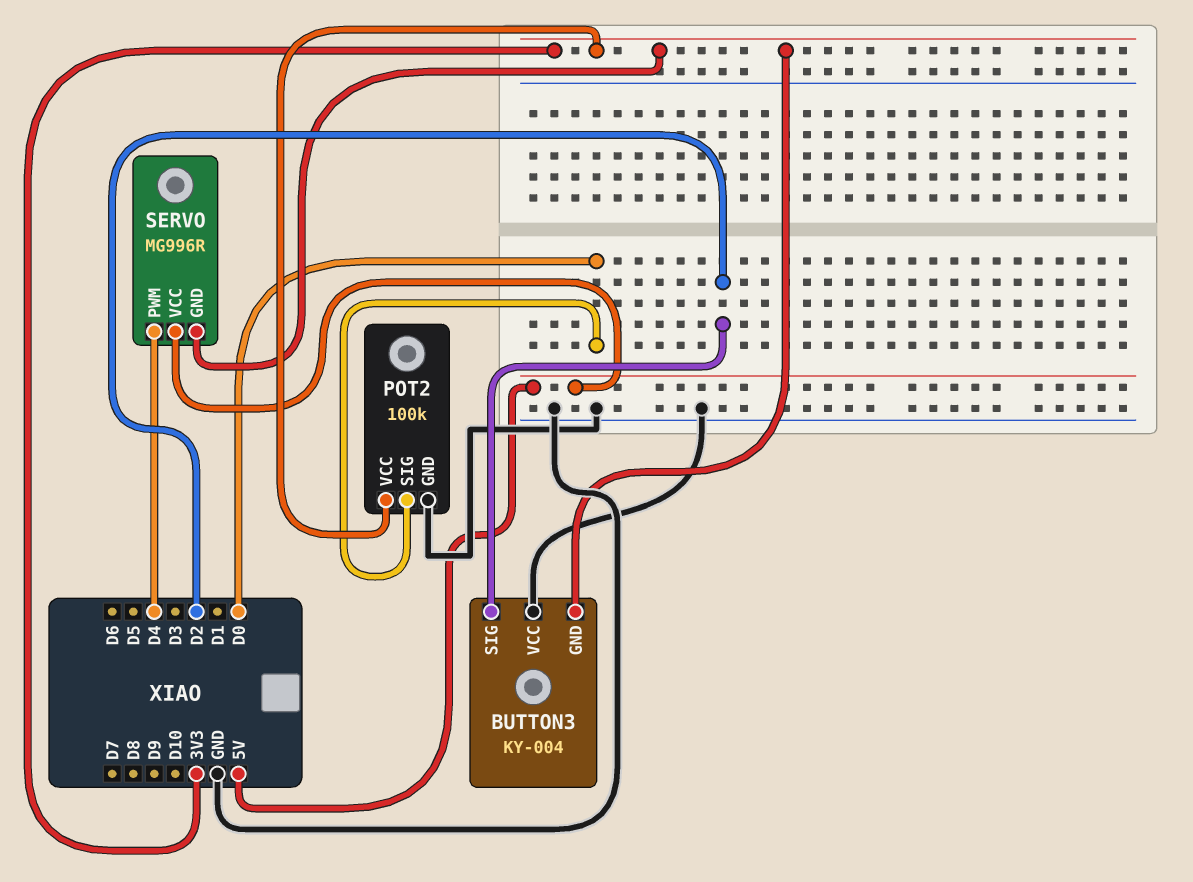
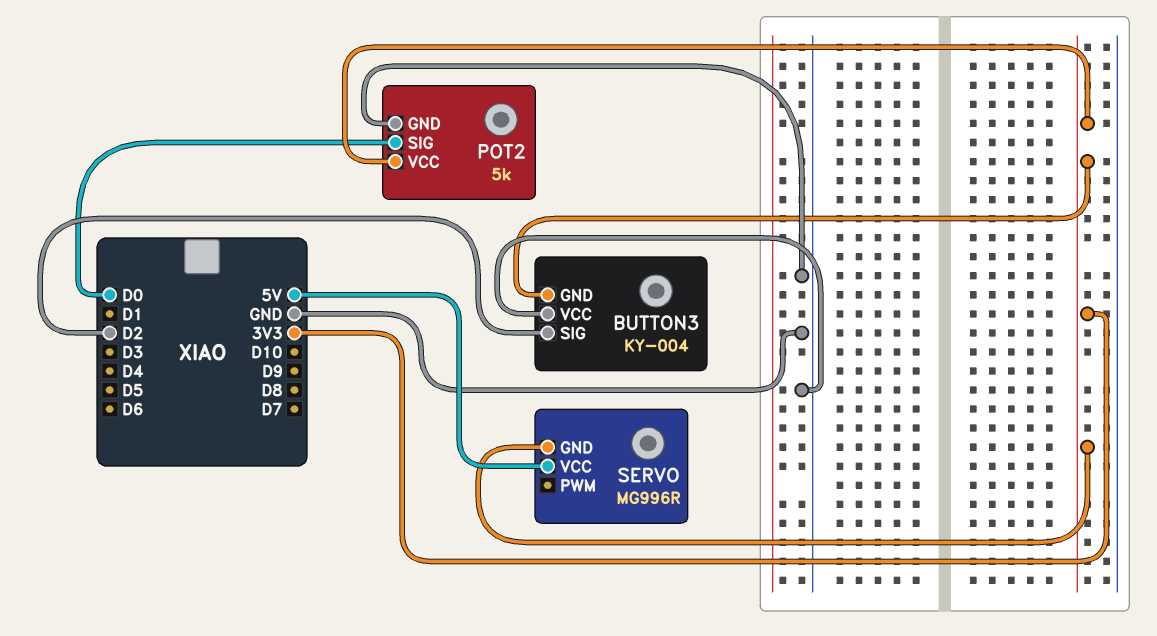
POT2: 100k -> 5k
SERVO pin PWM: D4 -> none

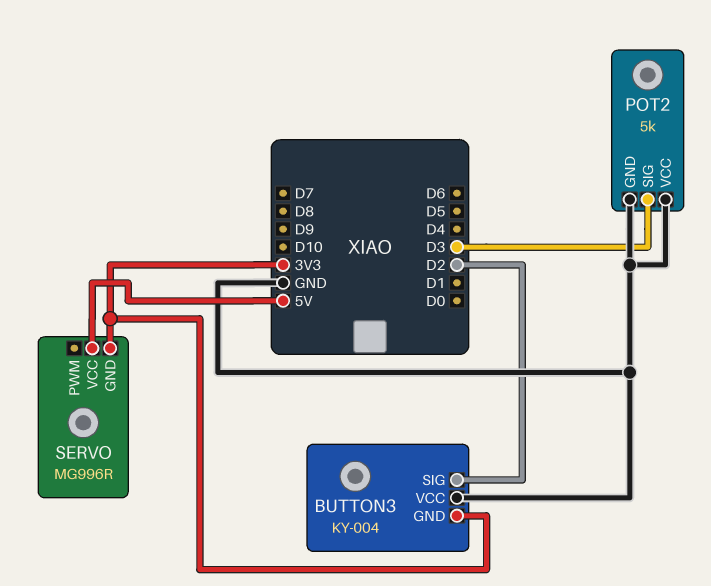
POT2 pin SIG: D0 -> D3
POT2 pin VCC: 3V3 -> GND

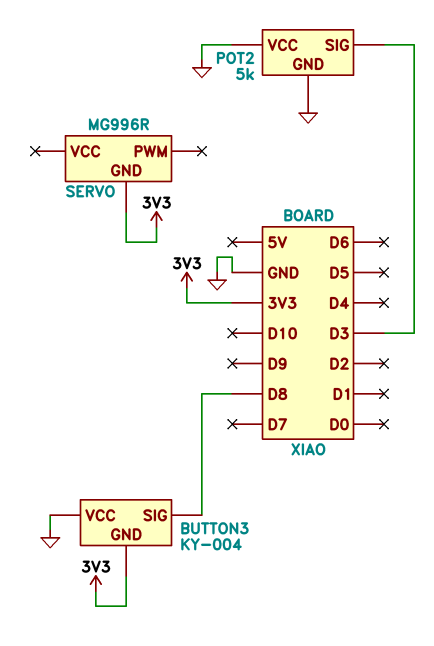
BUTTON3 pin SIG: D2 -> D8
SERVO pin VCC: 5V -> none

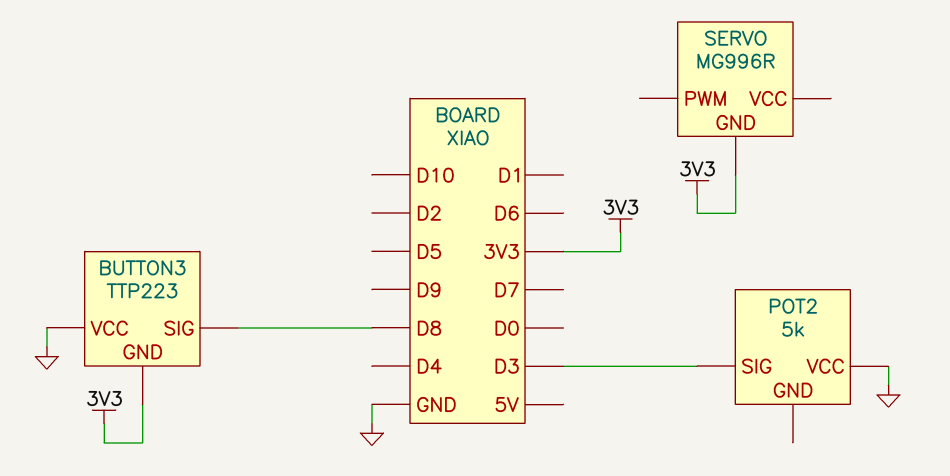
BUTTON3: KY-004 -> TTP223
POT2 pin GND: GND -> none

